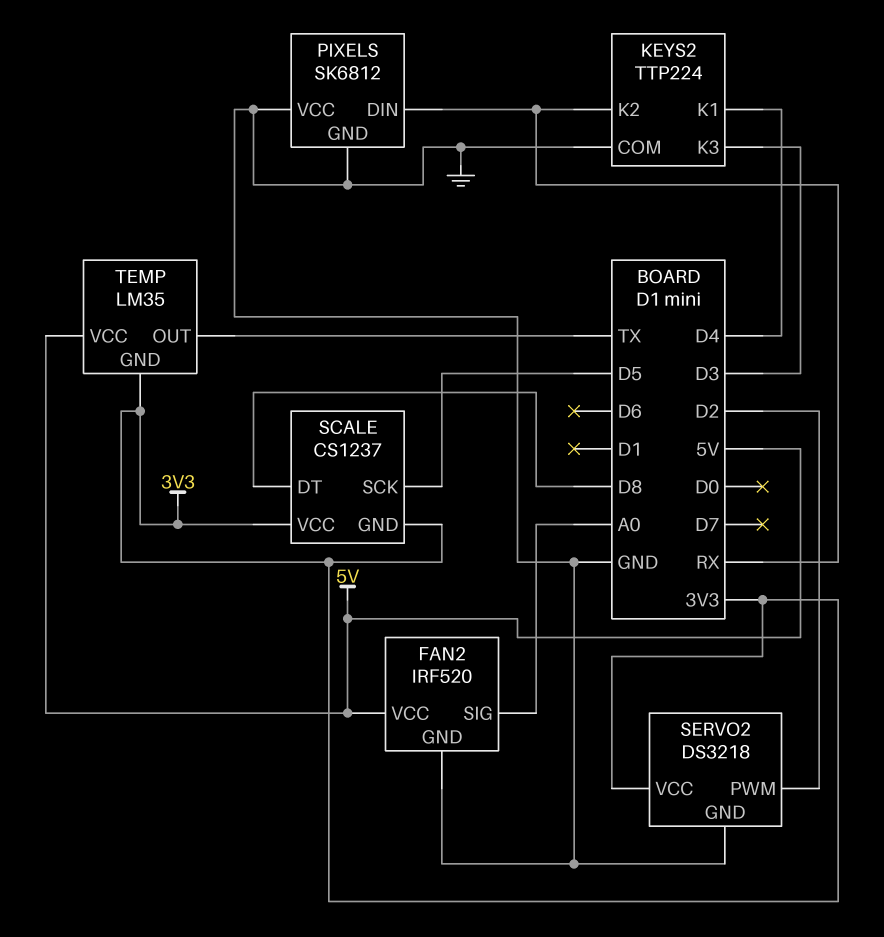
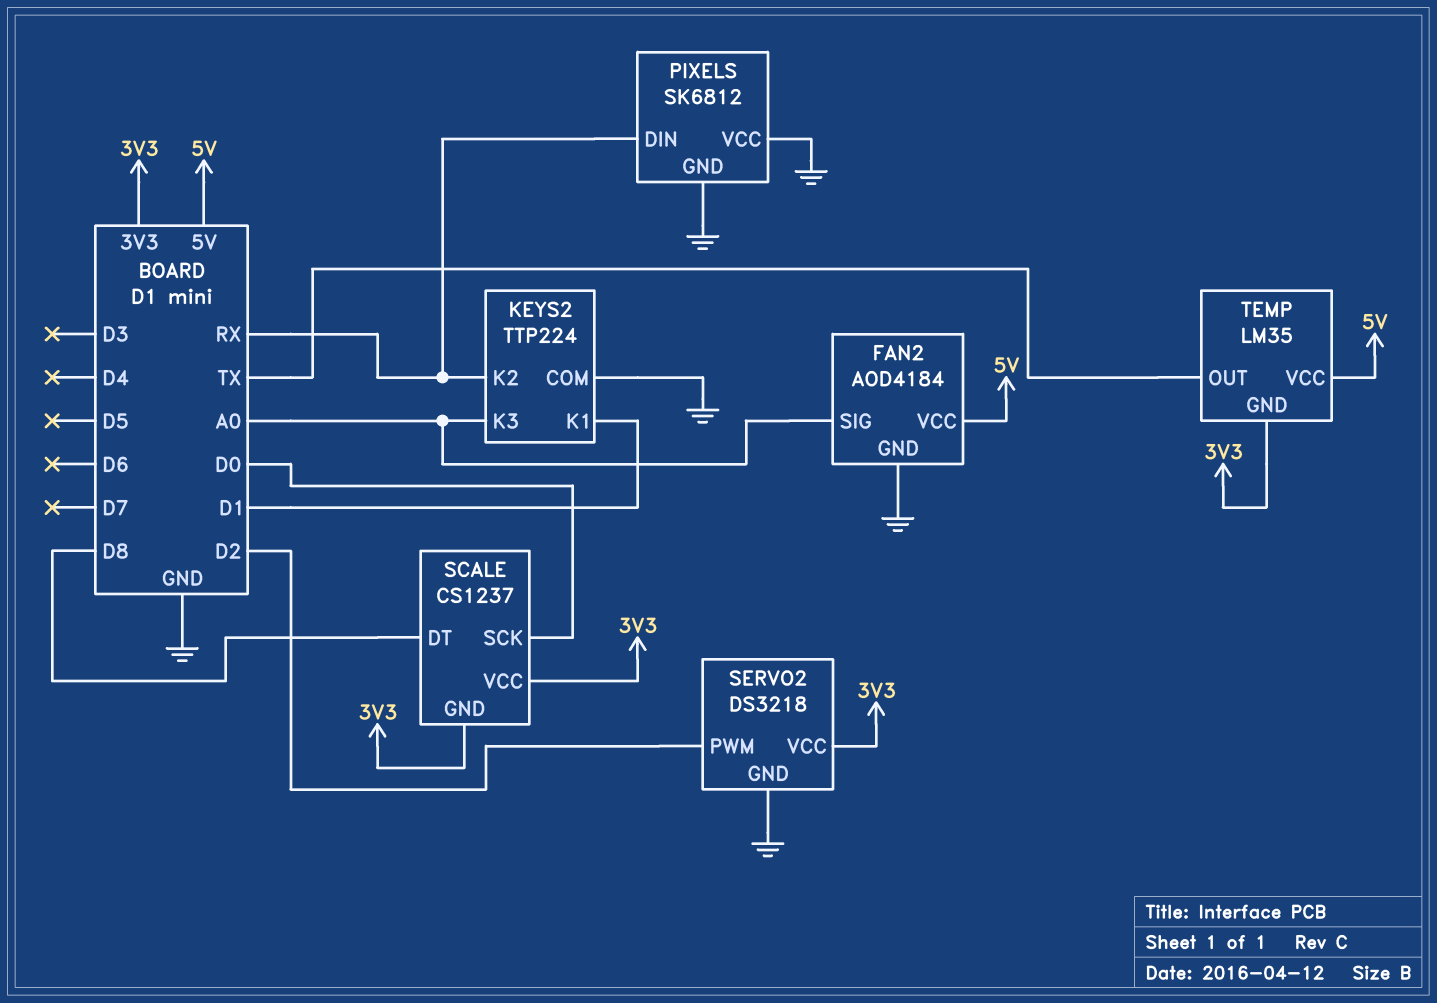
FAN2: IRF520 -> AOD4184
KEYS2 pin K1: D4 -> D1
KEYS2 pin K3: D3 -> A0
SCALE pin SCK: D5 -> D0

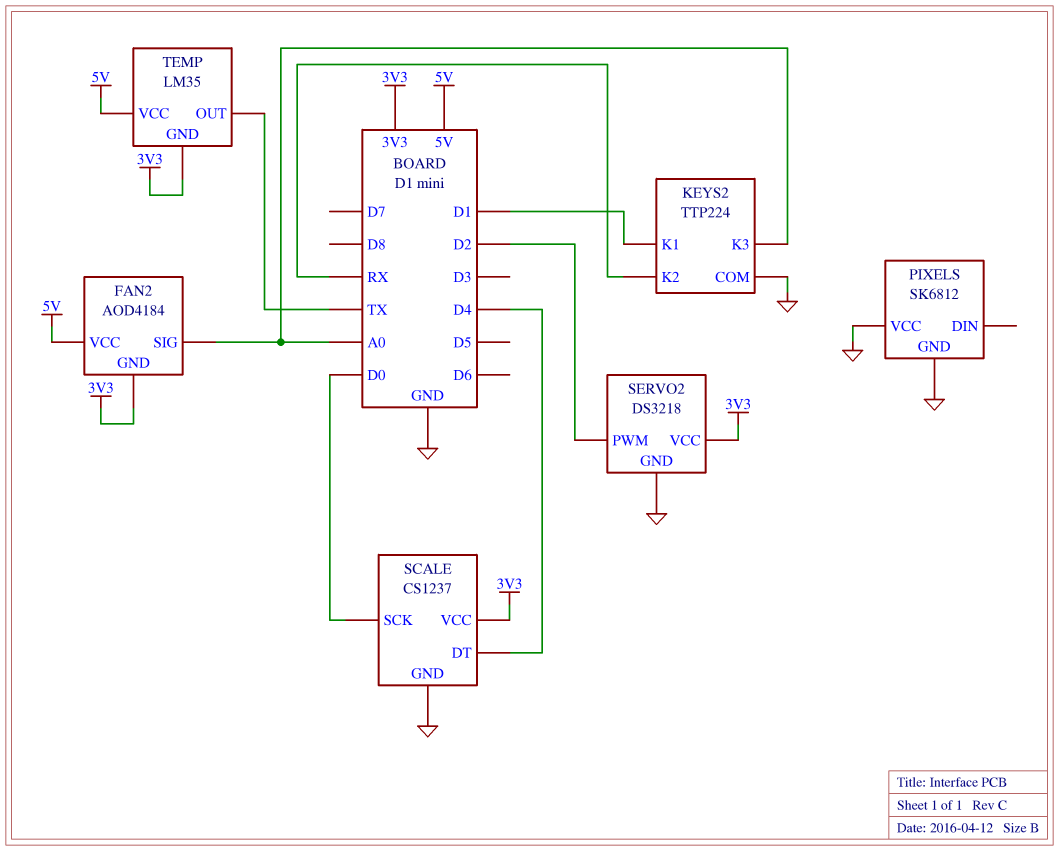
FAN2 pin GND: GND -> 3V3
PIXELS pin DIN: RX -> none
SCALE pin DT: D8 -> D4
SCALE pin GND: 3V3 -> GND

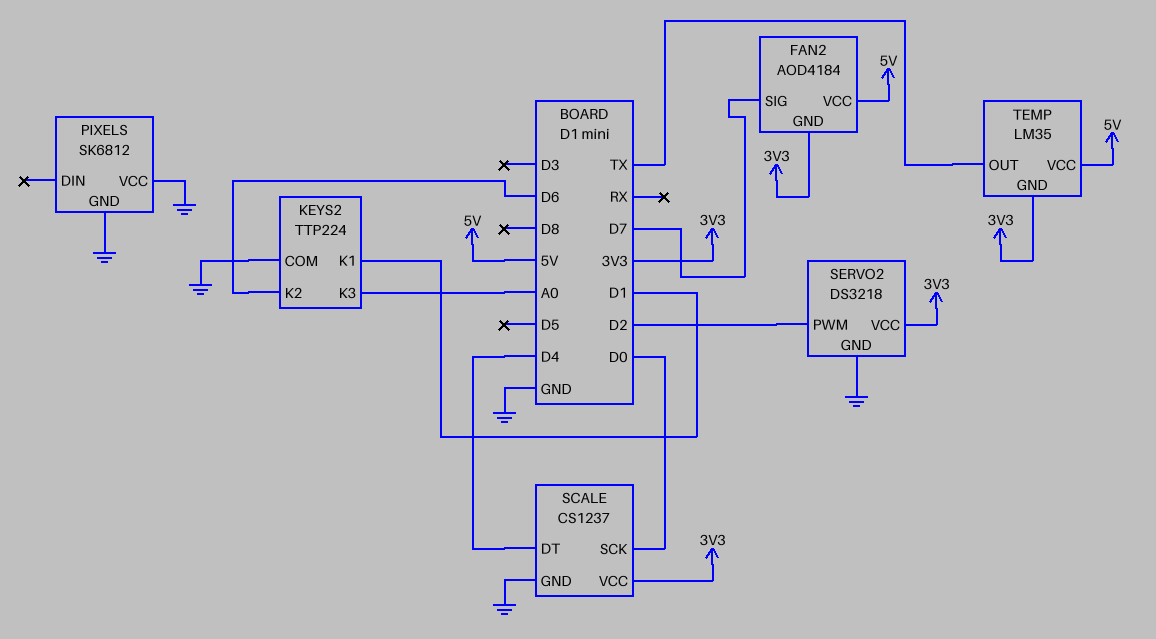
FAN2 pin SIG: A0 -> D7
KEYS2 pin K2: RX -> D6

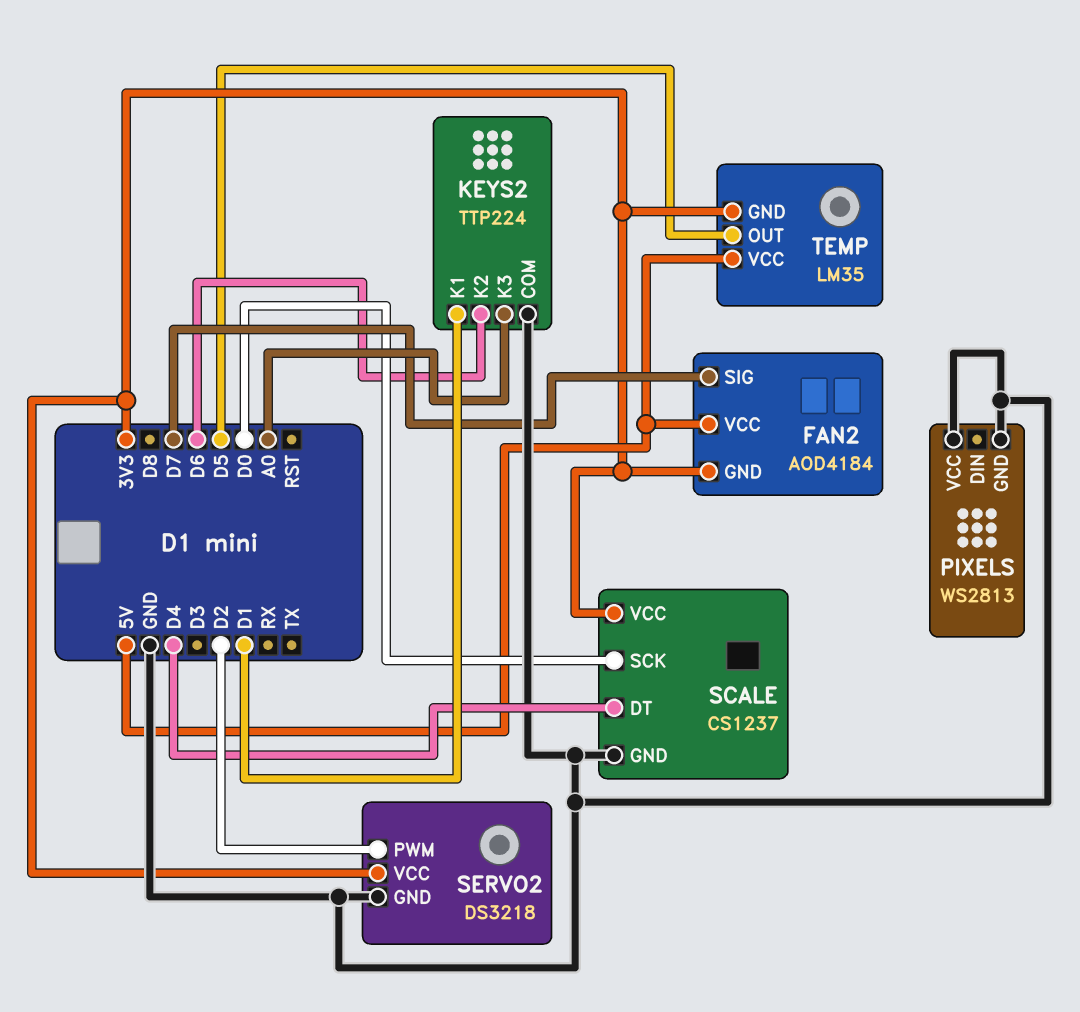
PIXELS: SK6812 -> WS2813
TEMP pin OUT: TX -> D5

